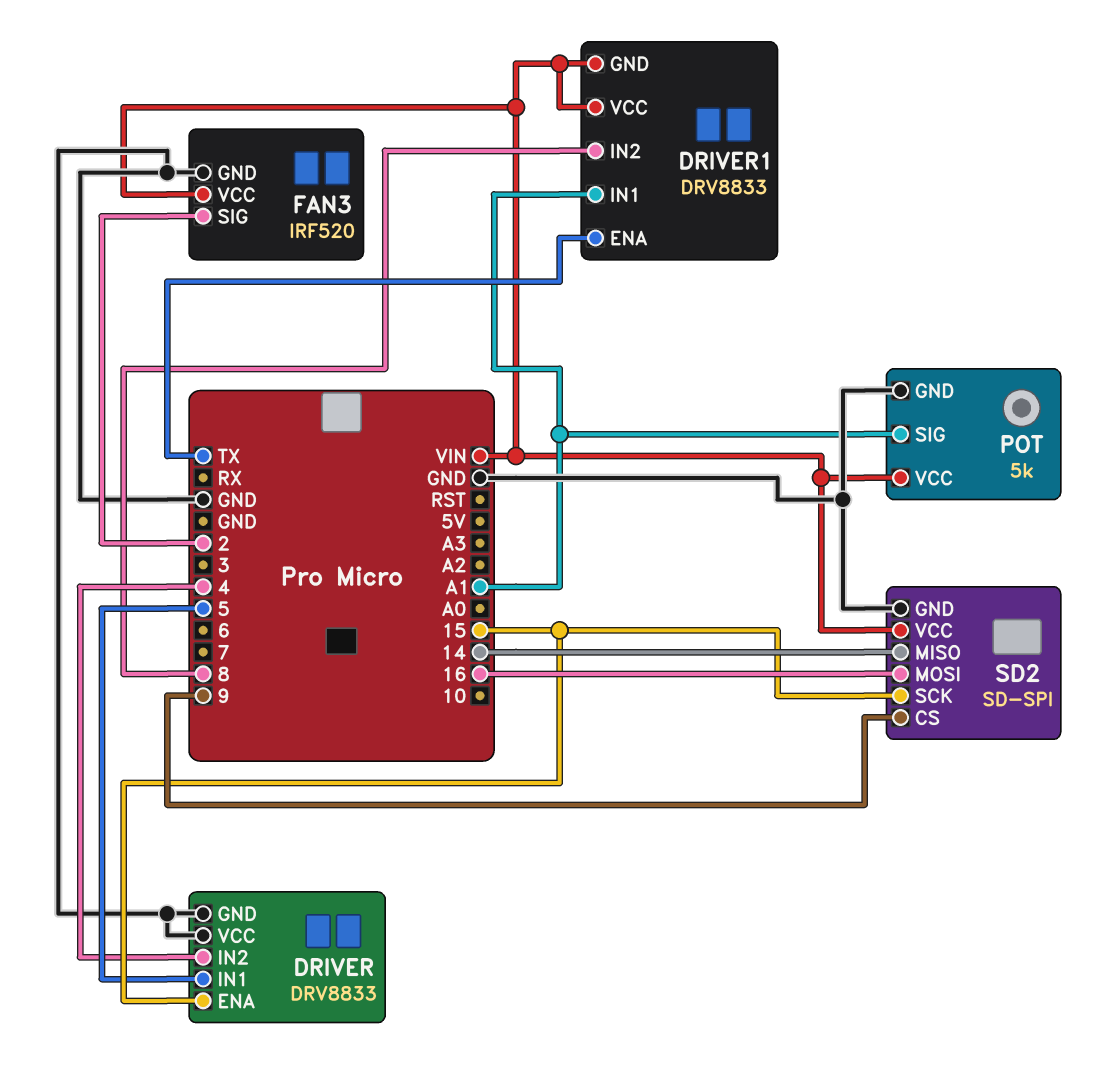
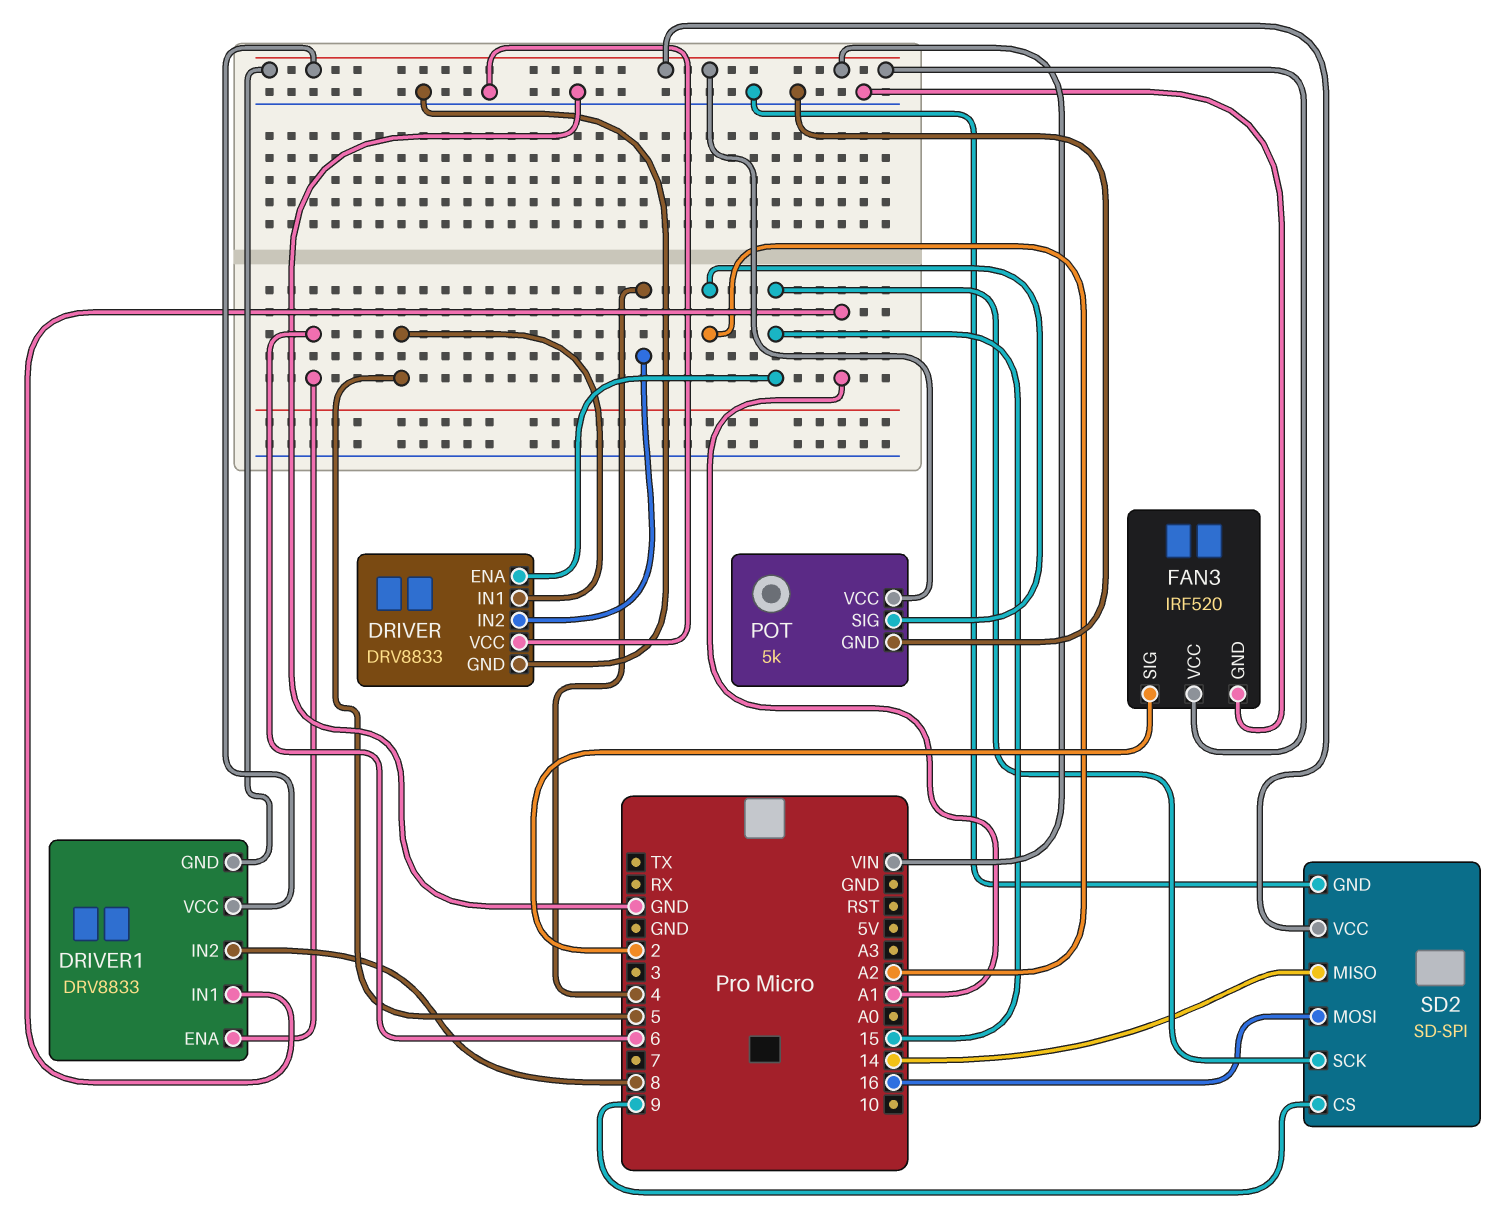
DRIVER1 pin ENA: TX -> 6
POT pin SIG: A1 -> A2

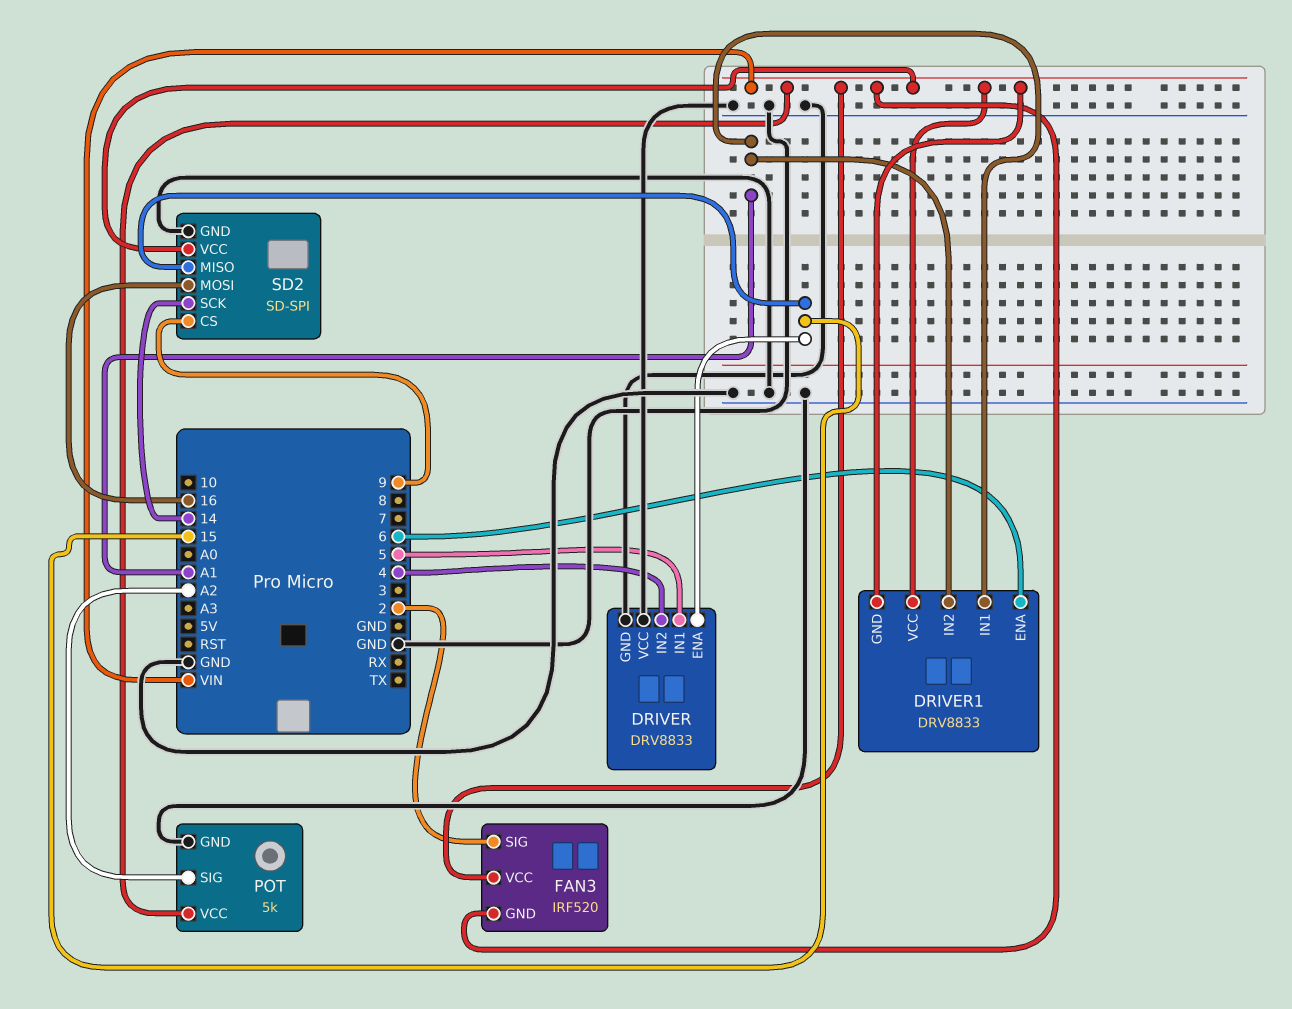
DRIVER1 pin IN2: 8 -> A1
FAN3 pin GND: GND -> VIN
SD2 pin MISO: 14 -> 15
SD2 pin SCK: 15 -> 14

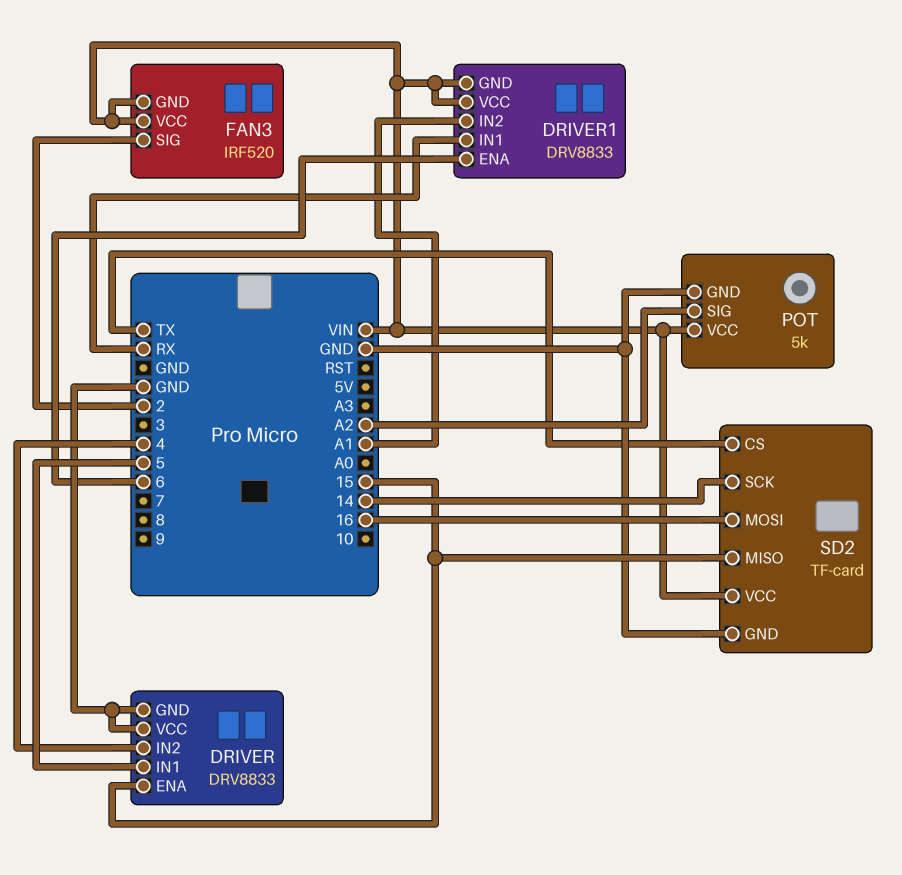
DRIVER1 pin IN1: A1 -> RX
SD2: SD-SPI -> TF-card
SD2 pin CS: 9 -> TX

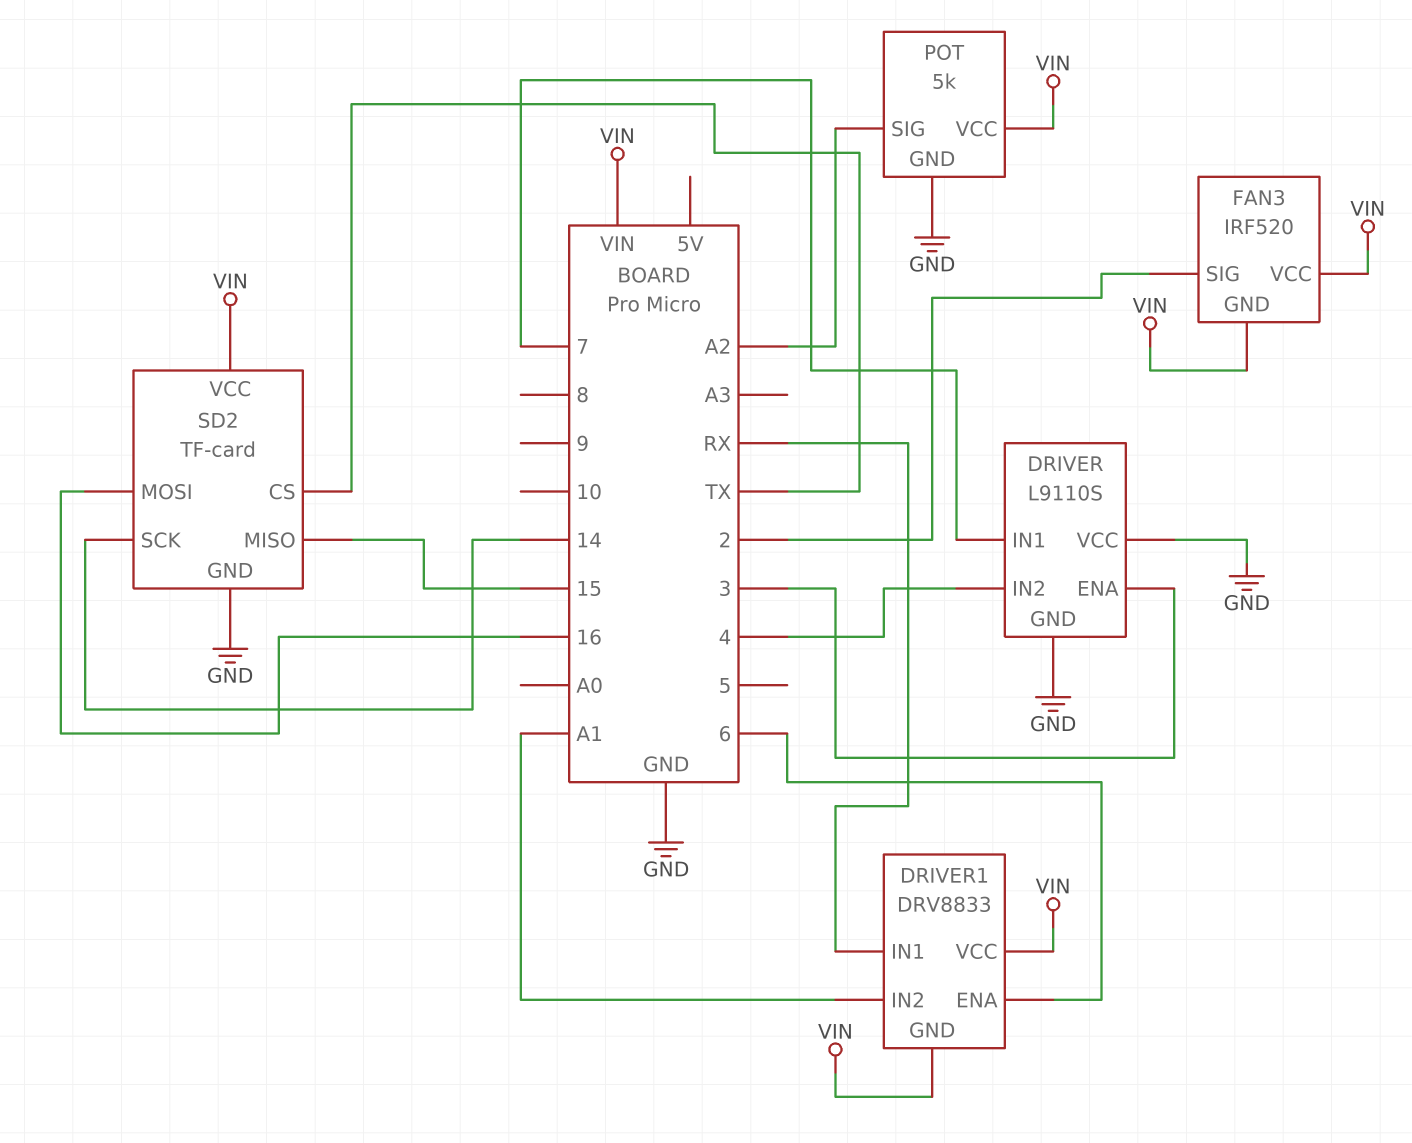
DRIVER: DRV8833 -> L9110S
DRIVER pin ENA: 15 -> 3
DRIVER pin IN1: 5 -> 7

